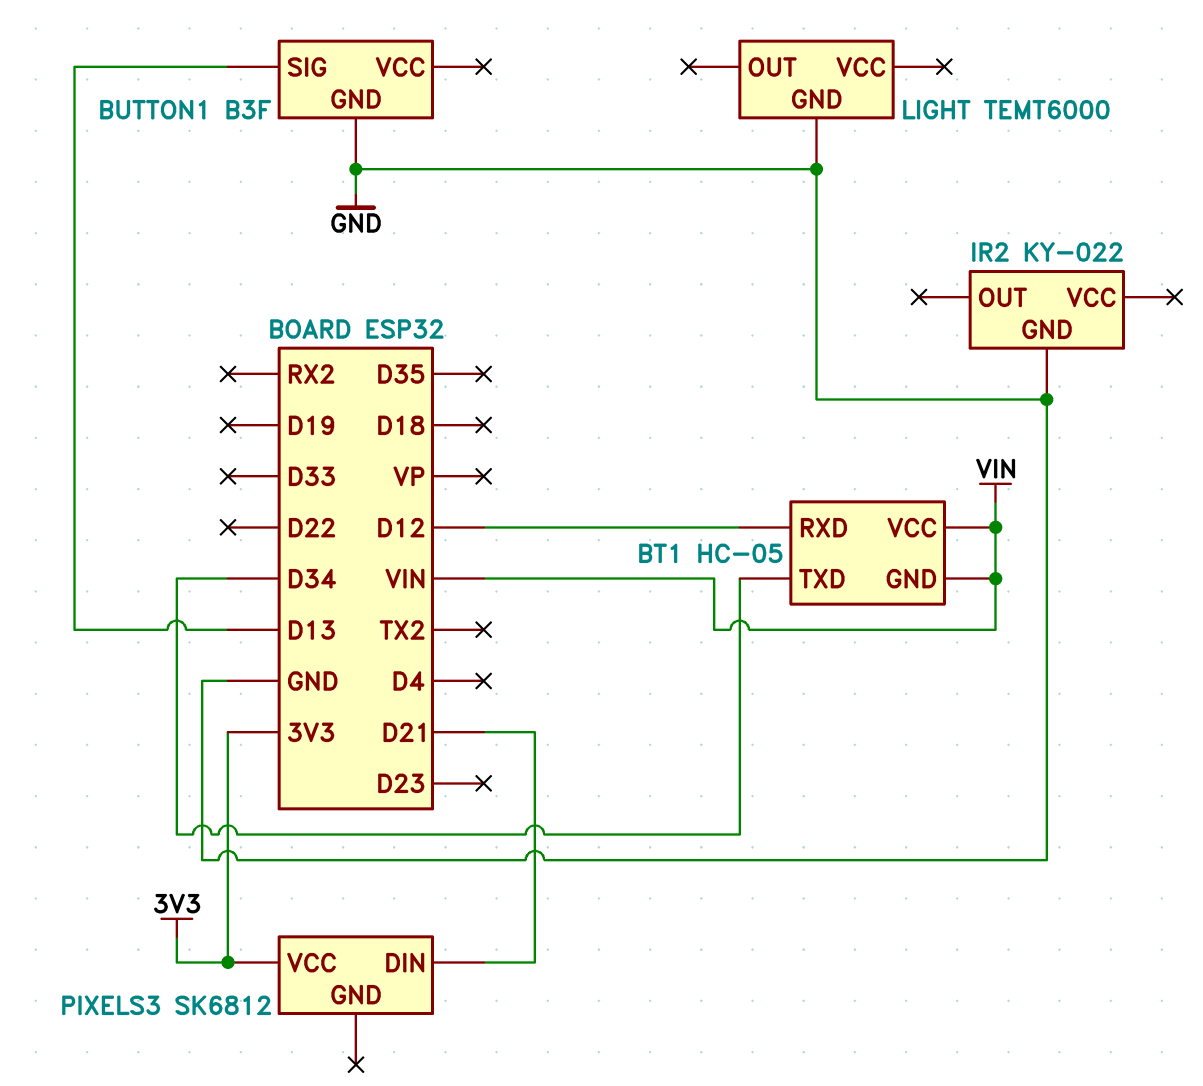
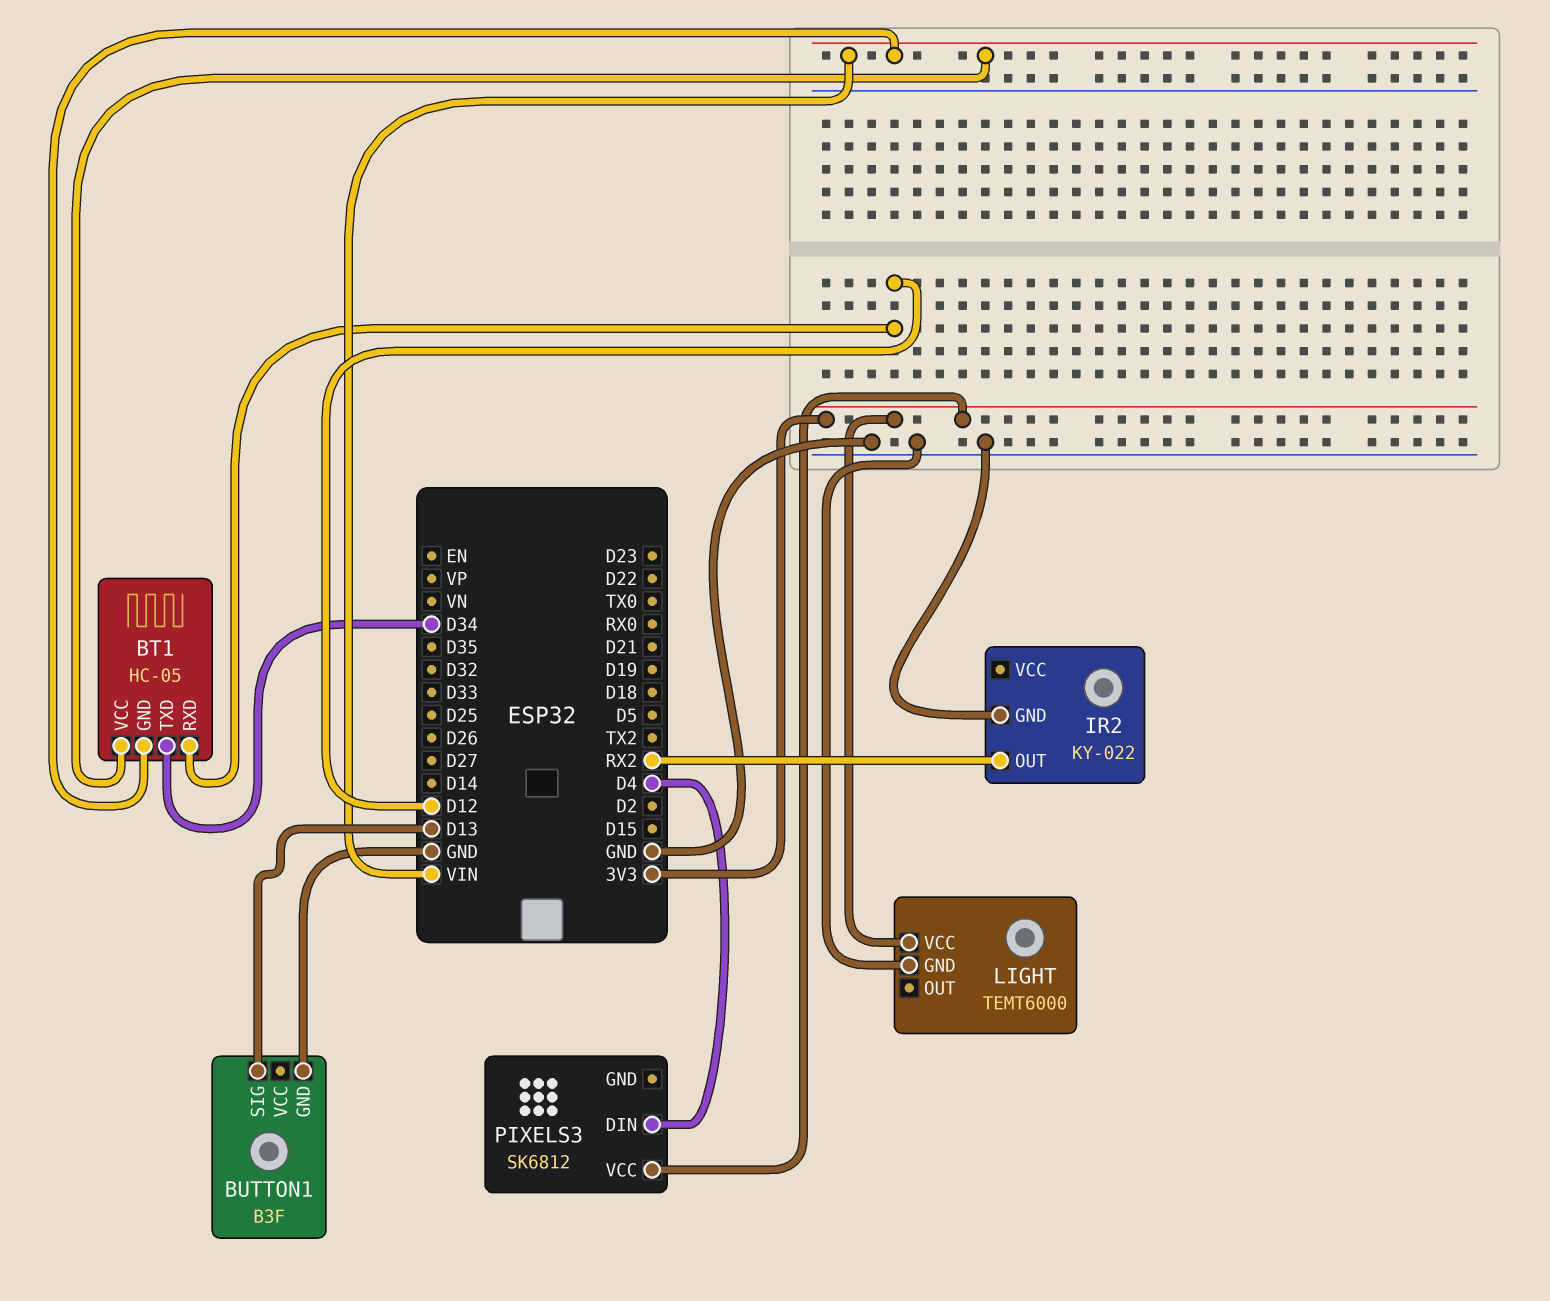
IR2 pin OUT: none -> RX2
LIGHT pin VCC: none -> 3V3
PIXELS3 pin DIN: D21 -> D4

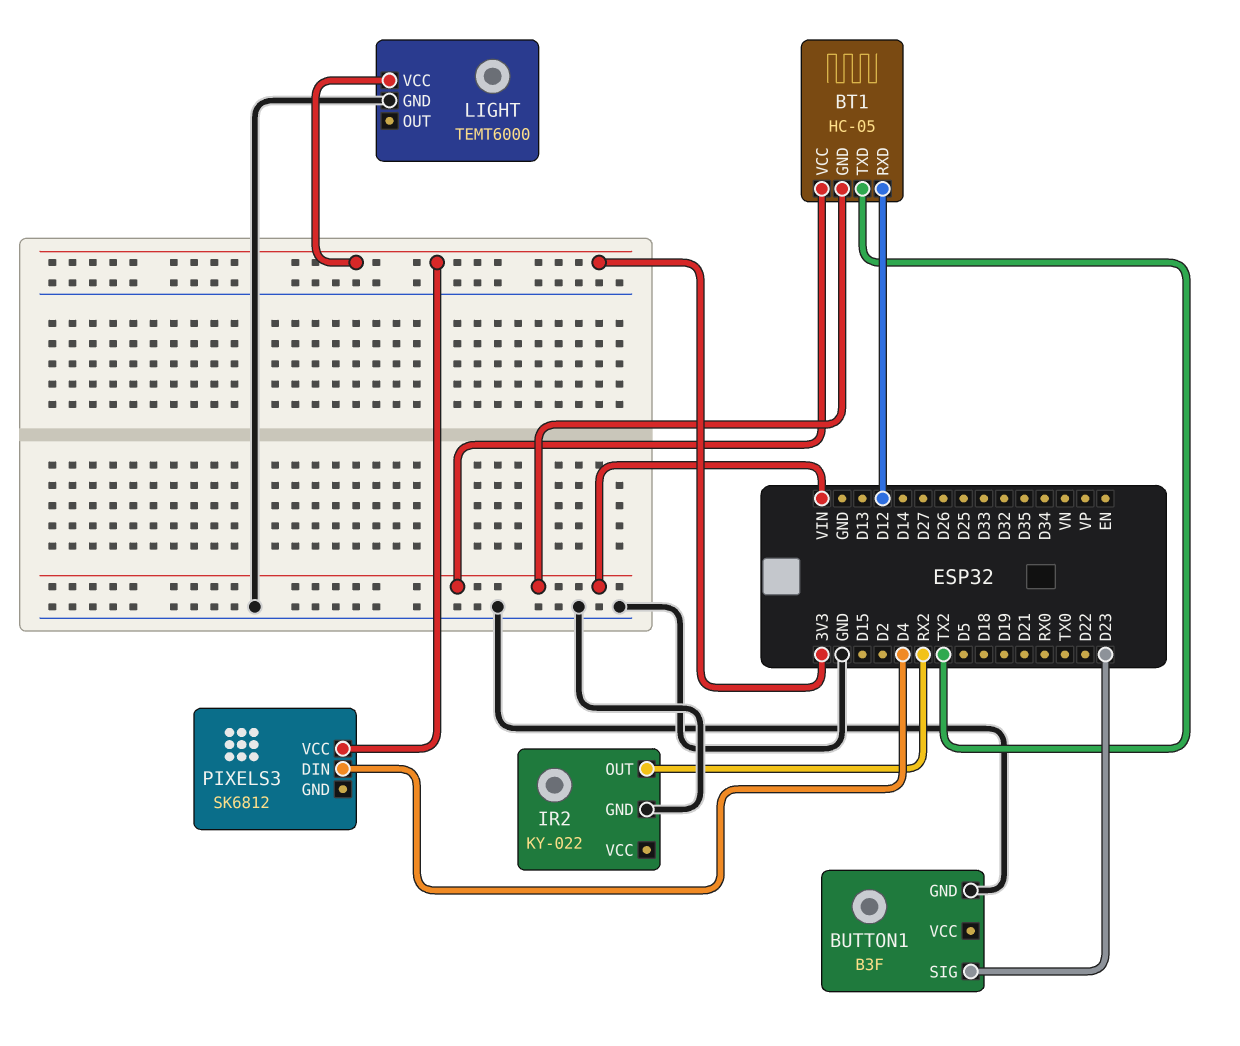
BT1 pin TXD: D34 -> TX2
BUTTON1 pin SIG: D13 -> D23

